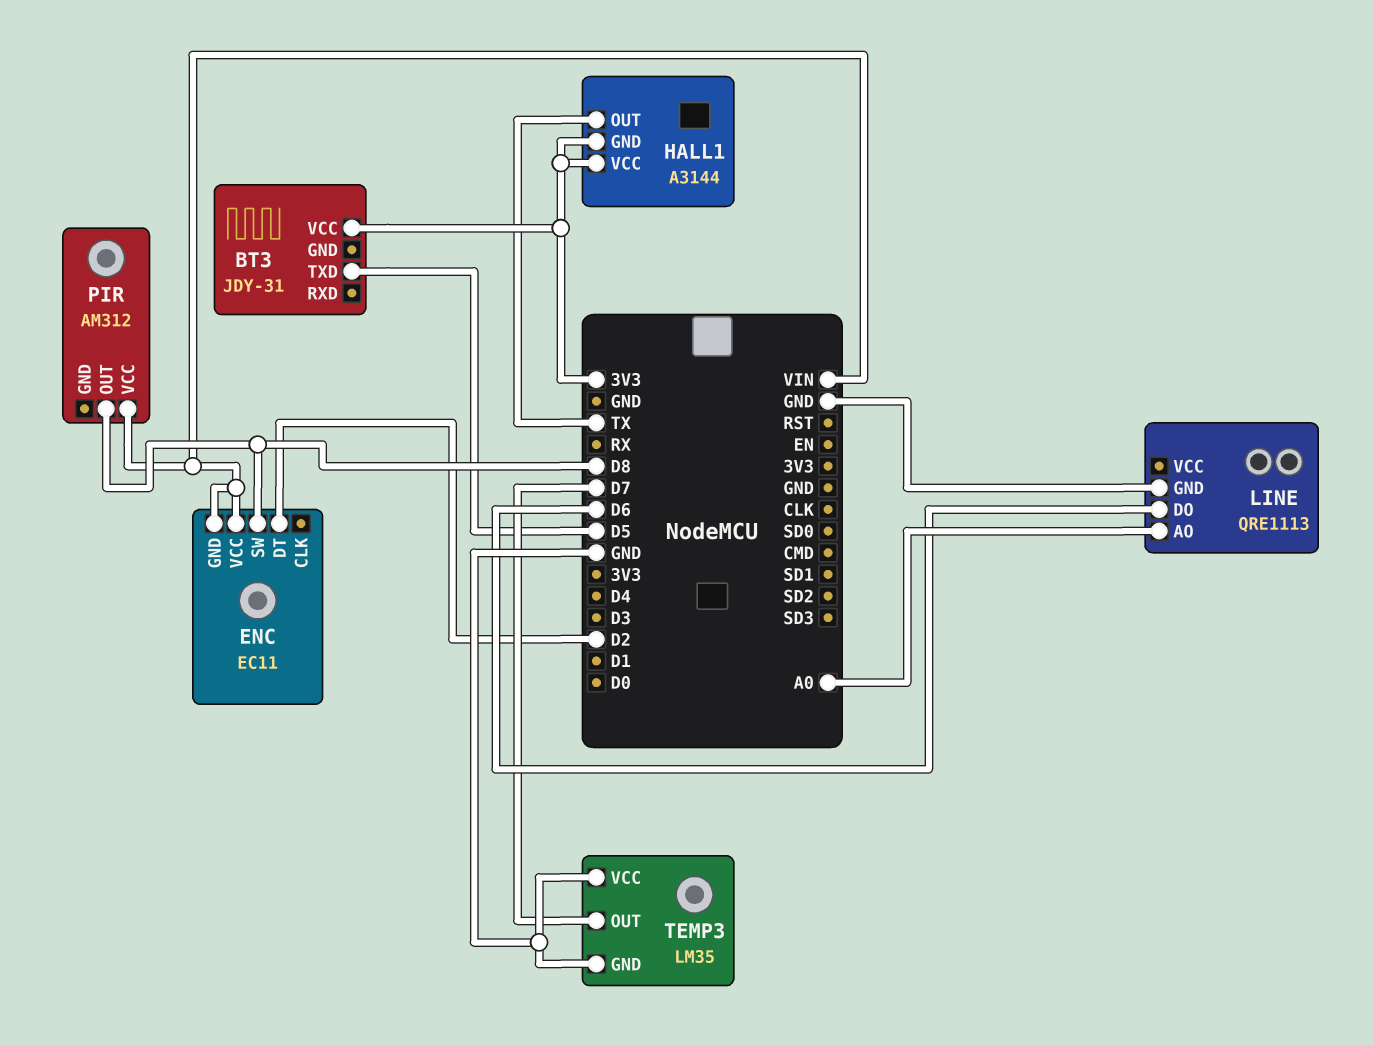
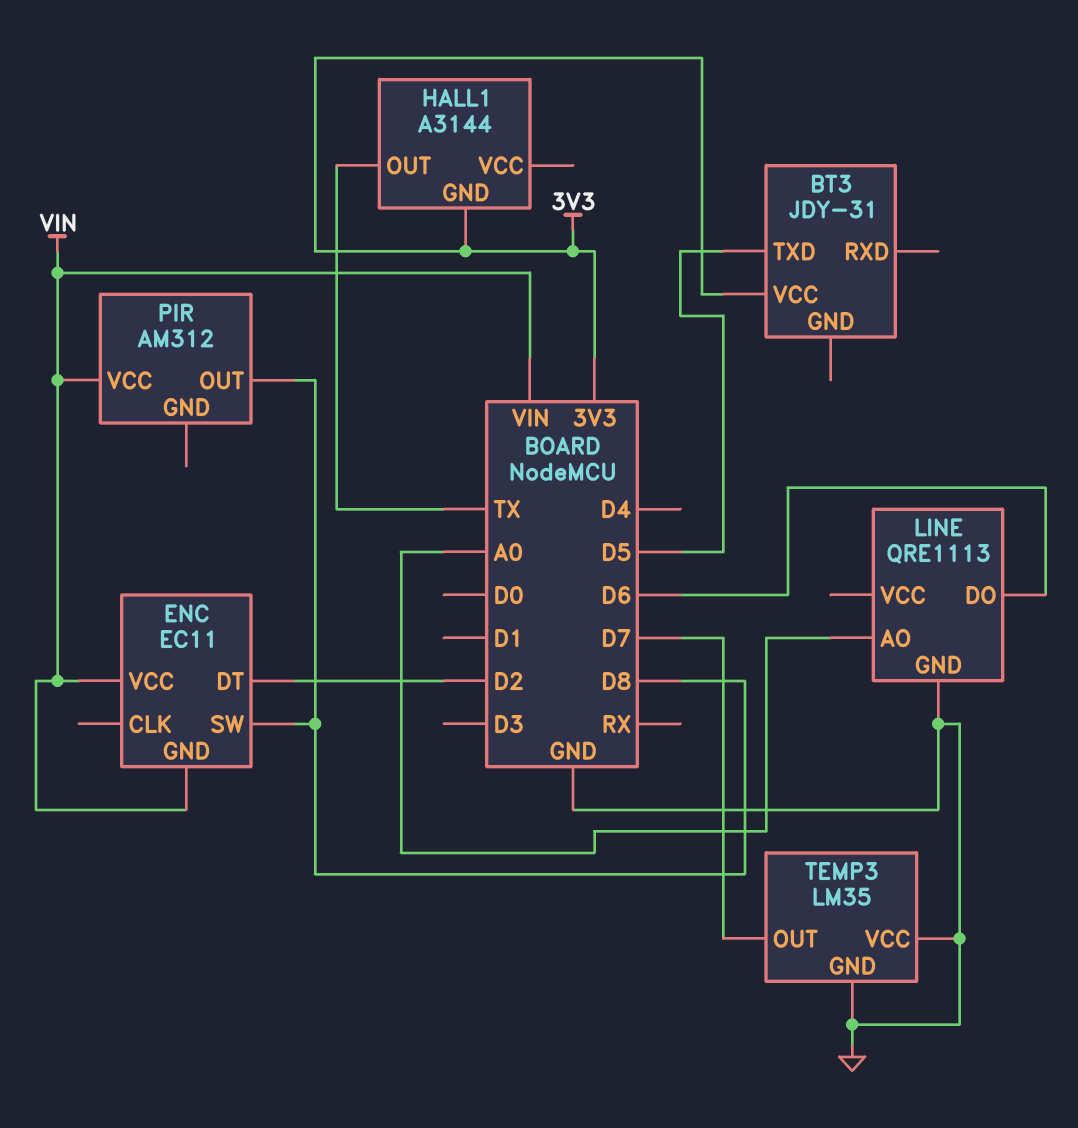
HALL1 pin VCC: 3V3 -> none

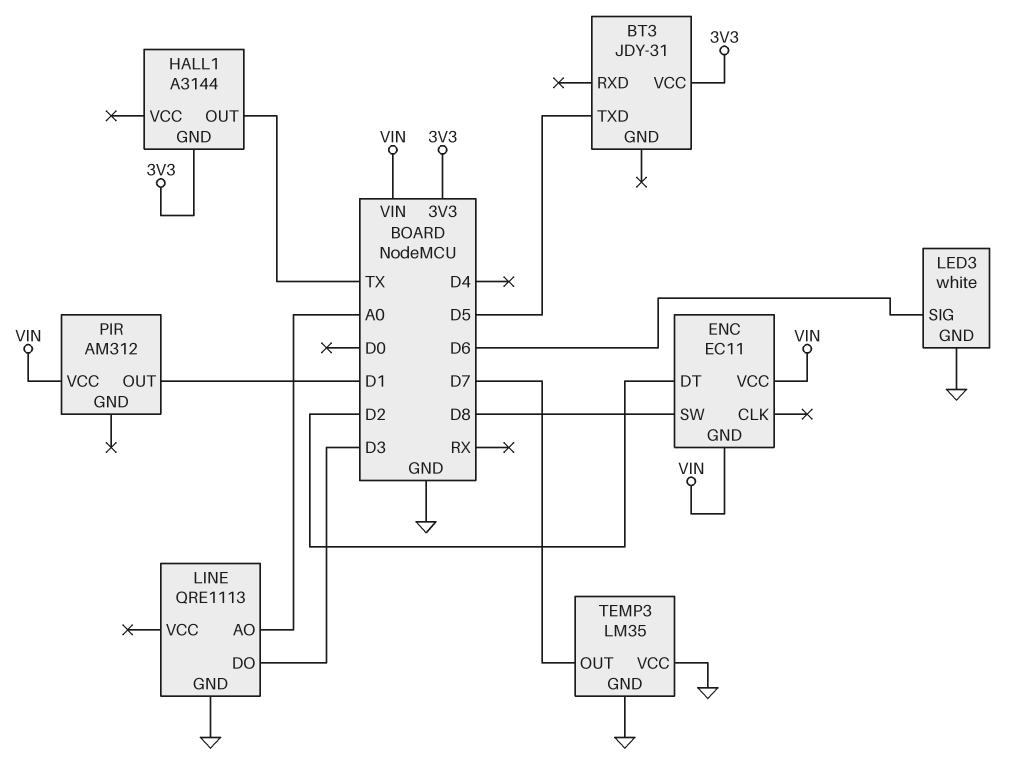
LED3: none -> white
LED3 pin GND: none -> GND
LED3 pin SIG: none -> D6
LINE pin DO: D6 -> D3
PIR pin OUT: D8 -> D1

